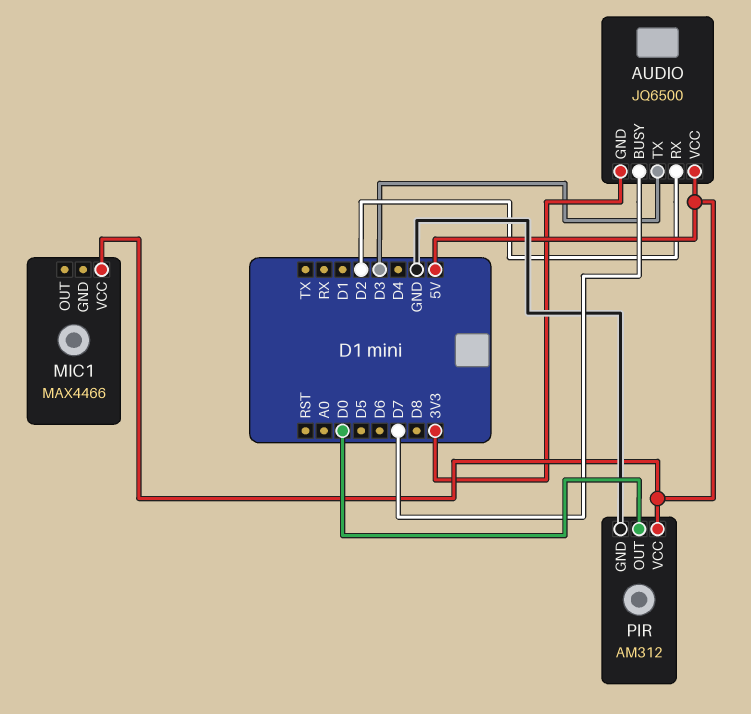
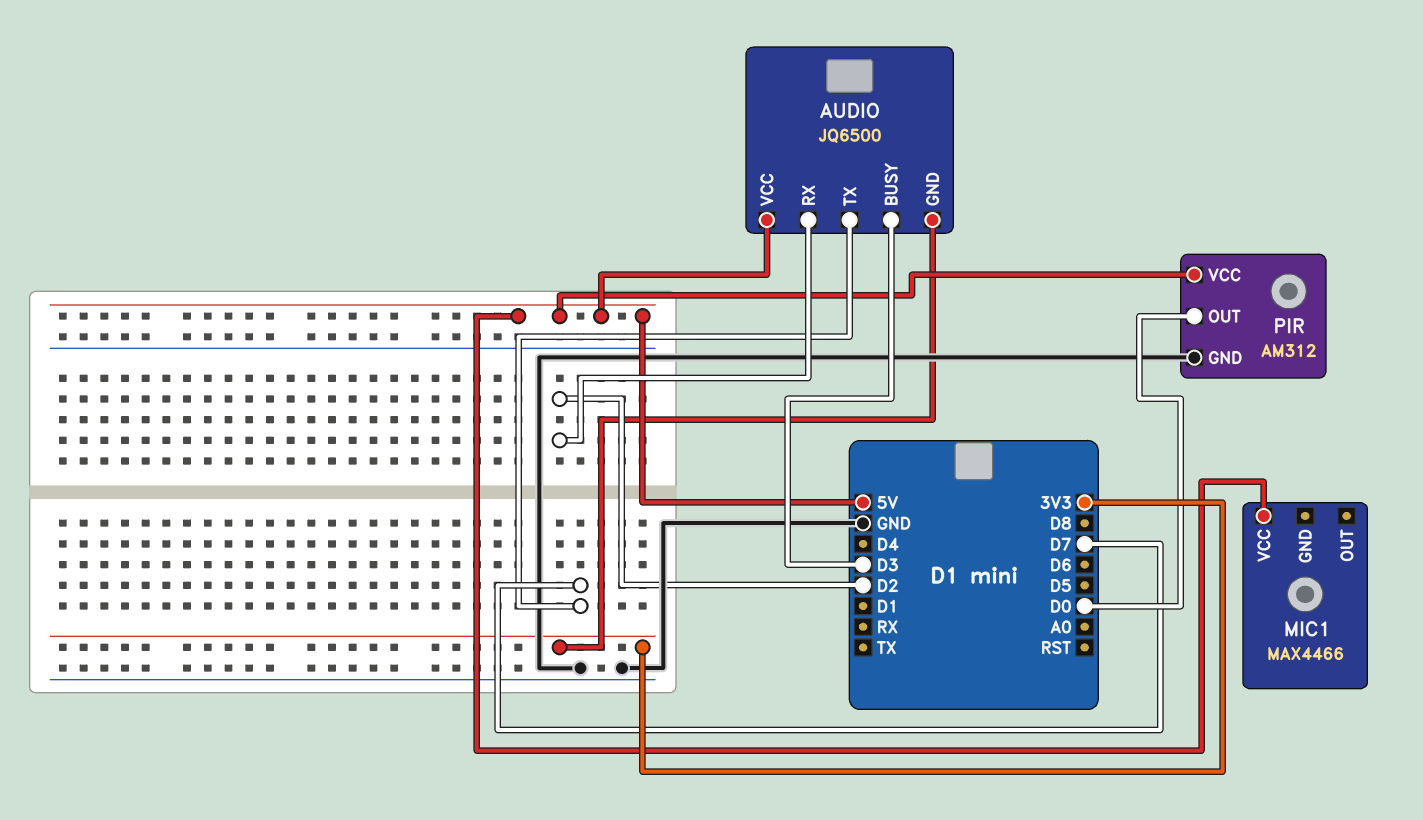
AUDIO pin BUSY: D7 -> D3
AUDIO pin TX: D3 -> D7

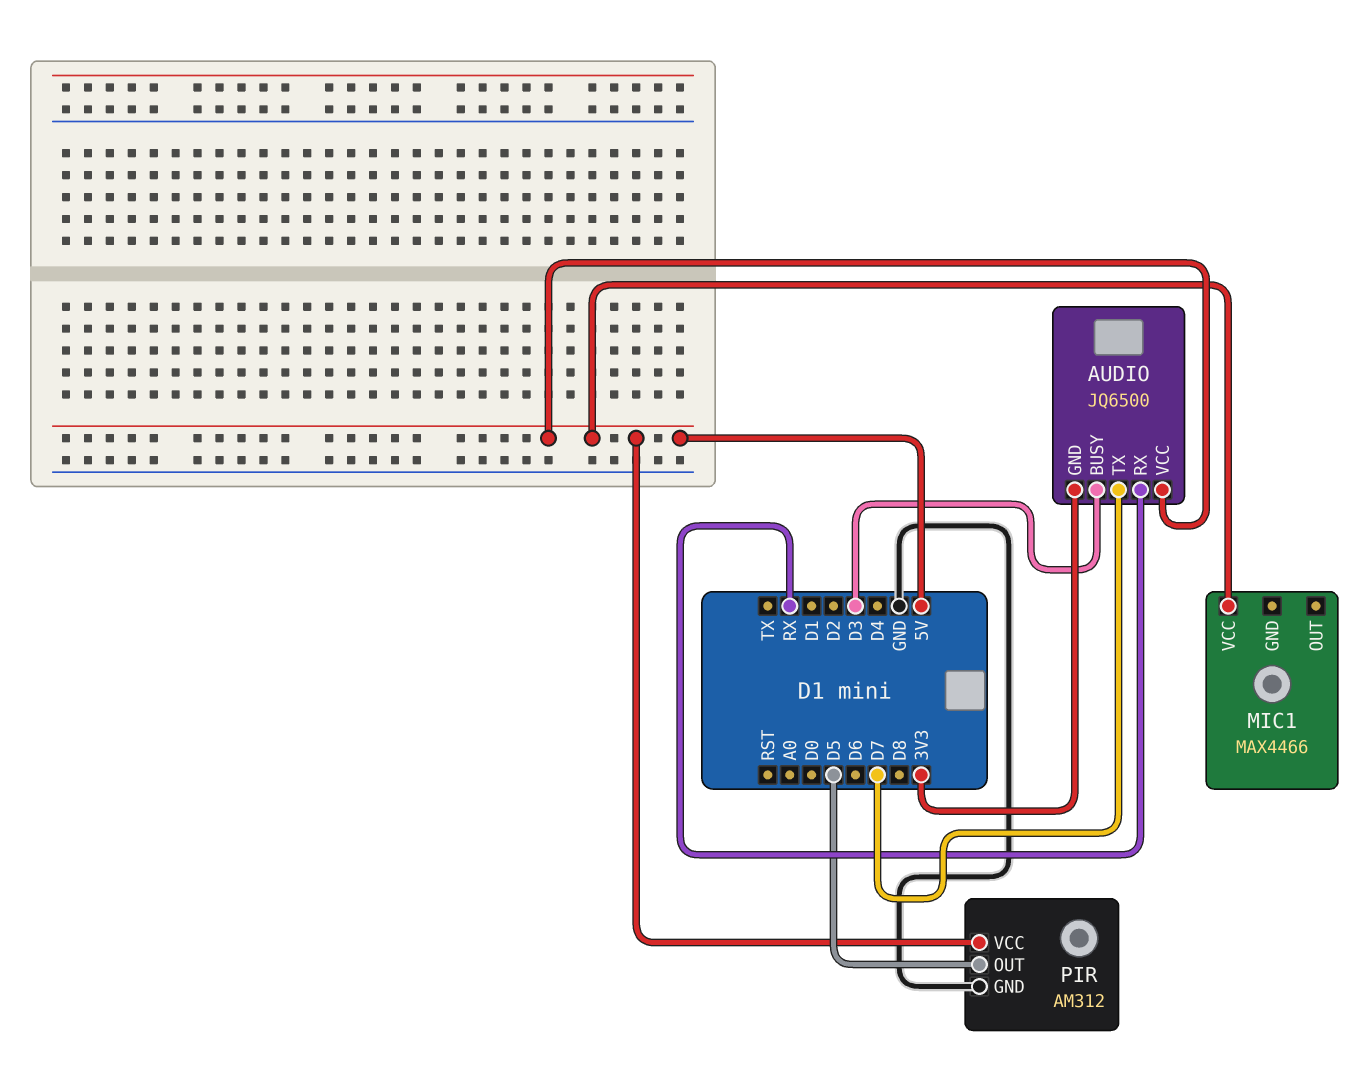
AUDIO pin RX: D2 -> RX
PIR pin OUT: D0 -> D5

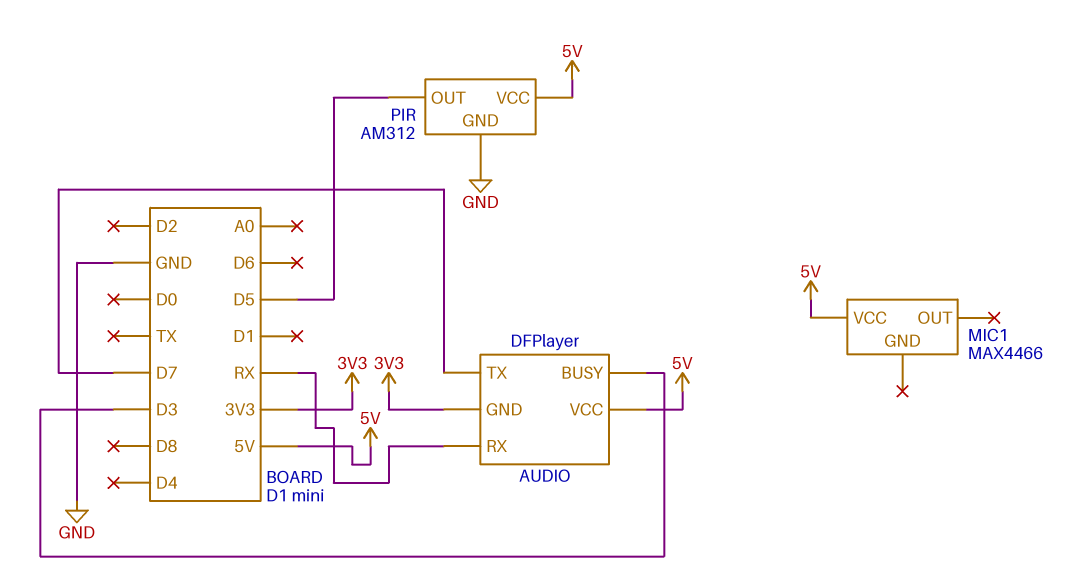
AUDIO: JQ6500 -> DFPlayer

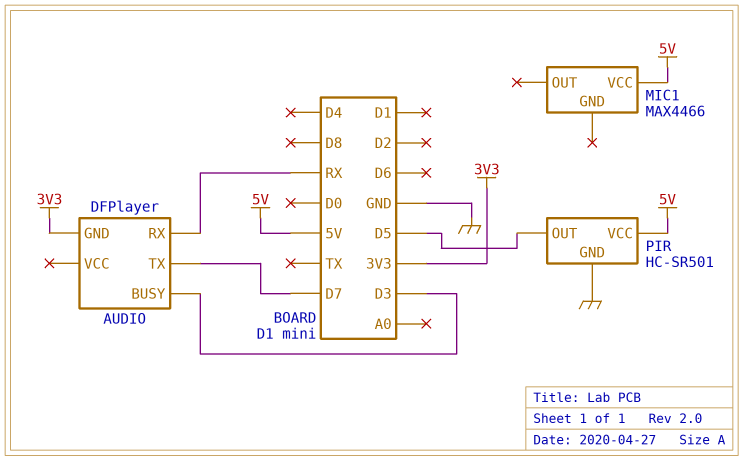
AUDIO pin VCC: 5V -> none
PIR: AM312 -> HC-SR501

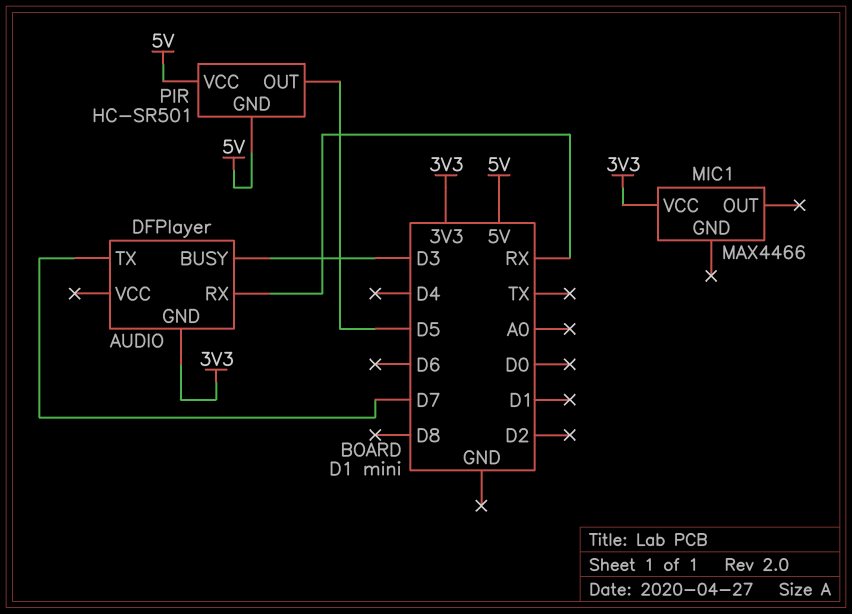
MIC1 pin VCC: 5V -> 3V3
PIR pin GND: GND -> 5V

